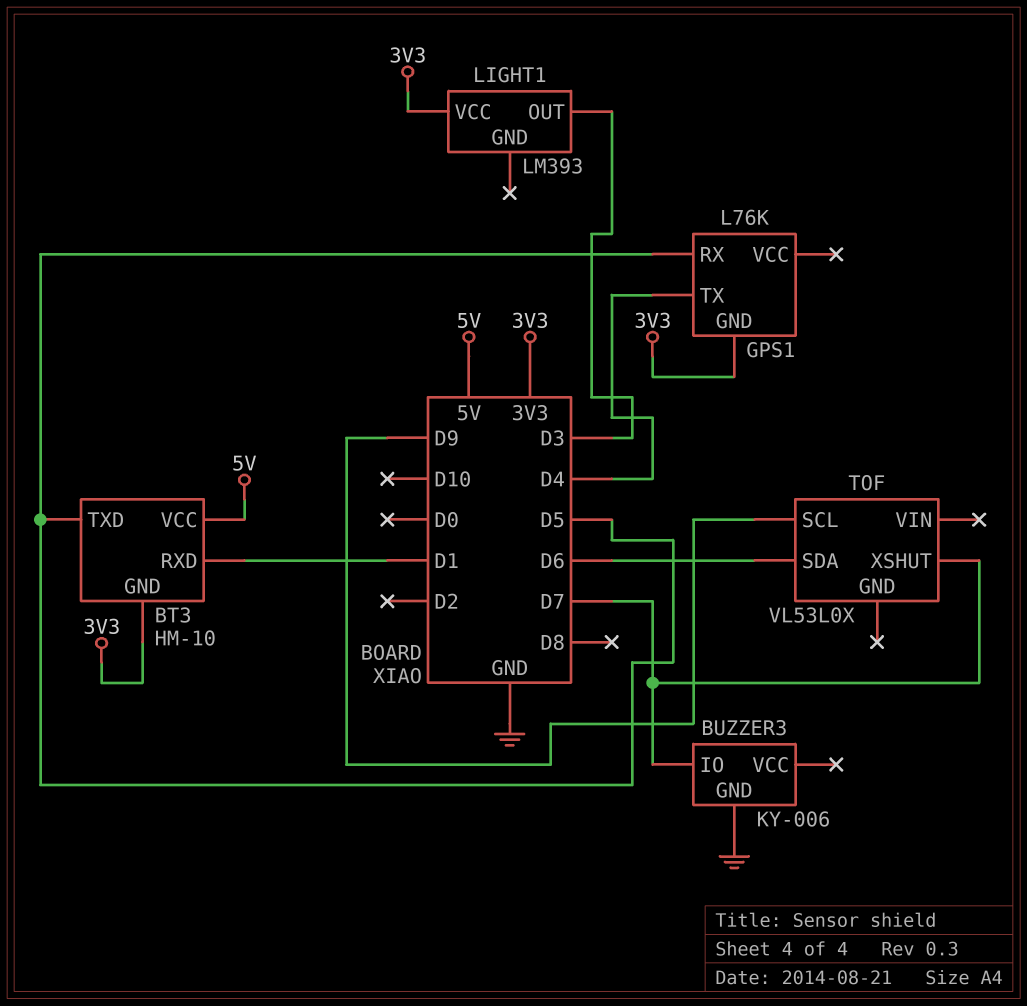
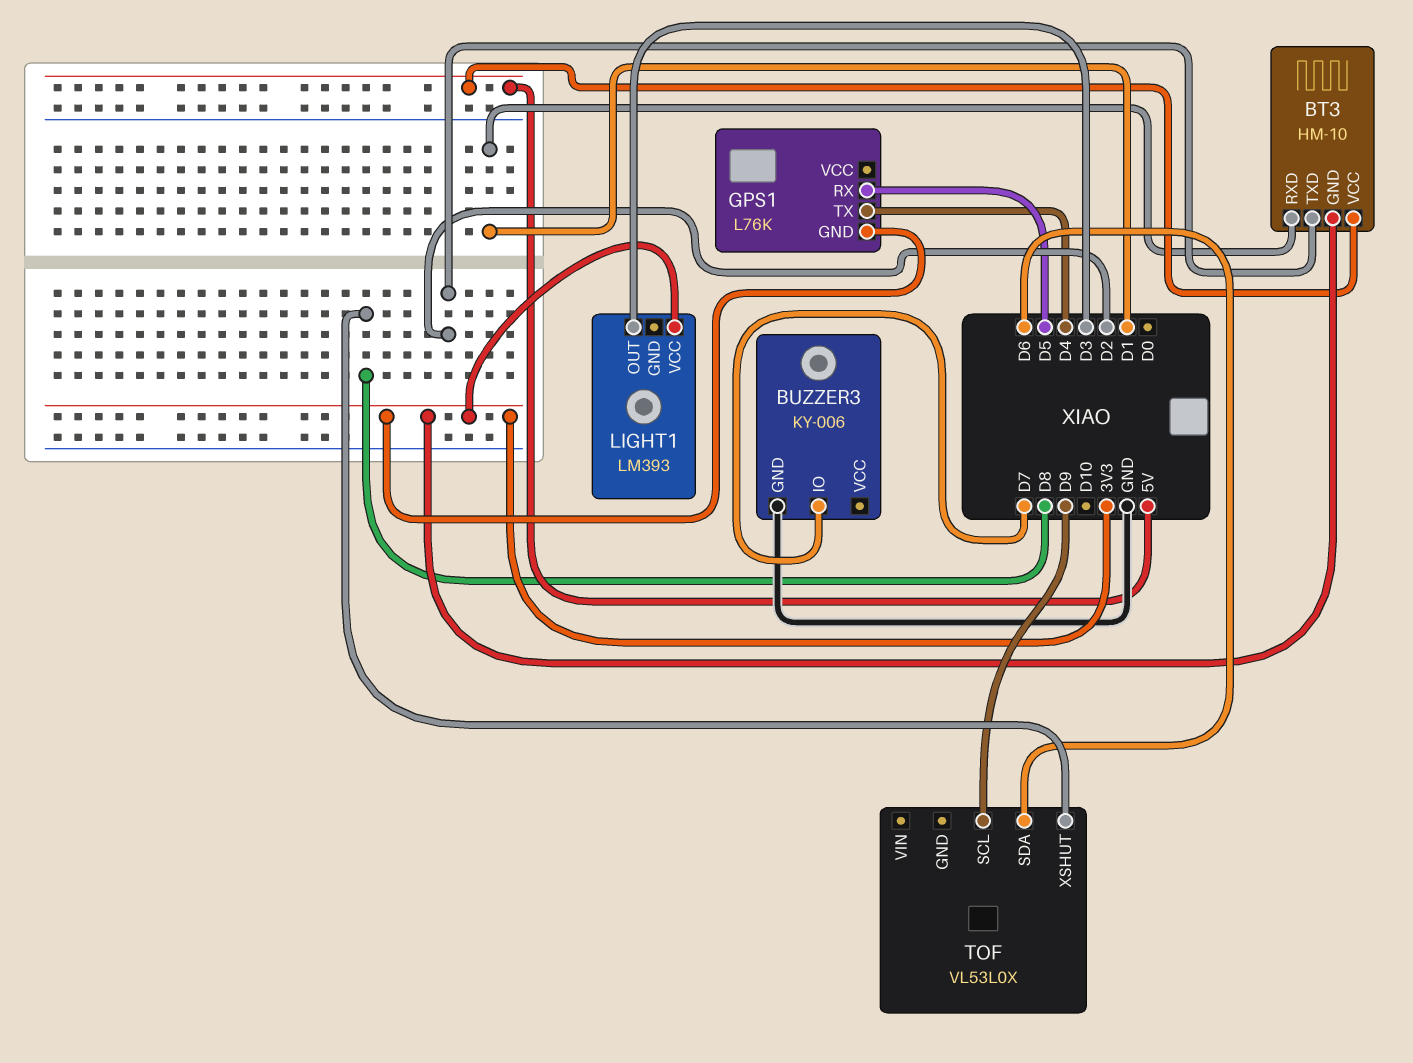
BT3 pin TXD: D5 -> D2
TOF pin XSHUT: D7 -> D8

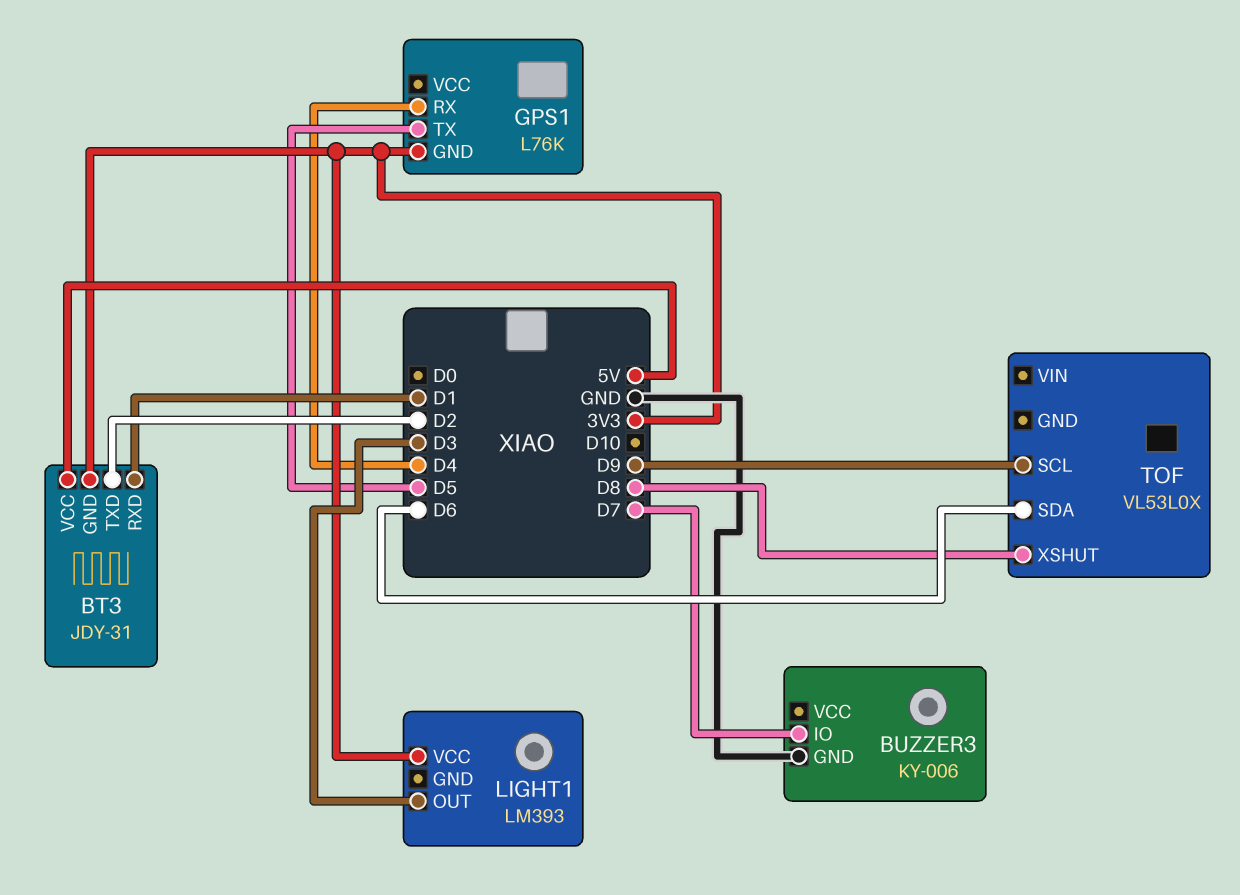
BT3: HM-10 -> JDY-31
GPS1 pin RX: D5 -> D4
GPS1 pin TX: D4 -> D5

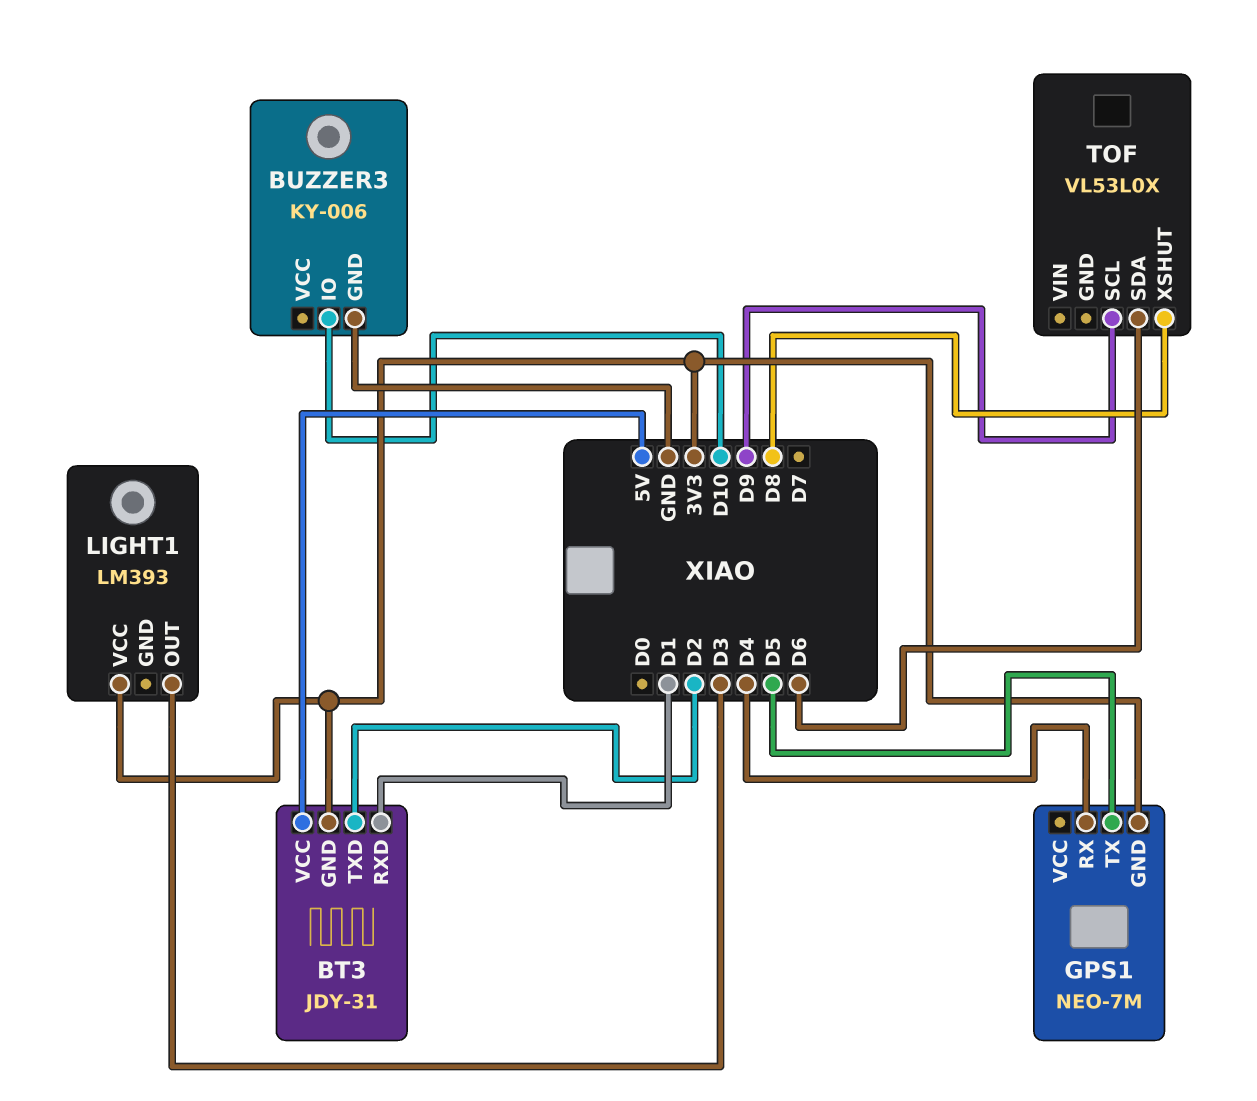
BUZZER3 pin IO: D7 -> D10
GPS1: L76K -> NEO-7M

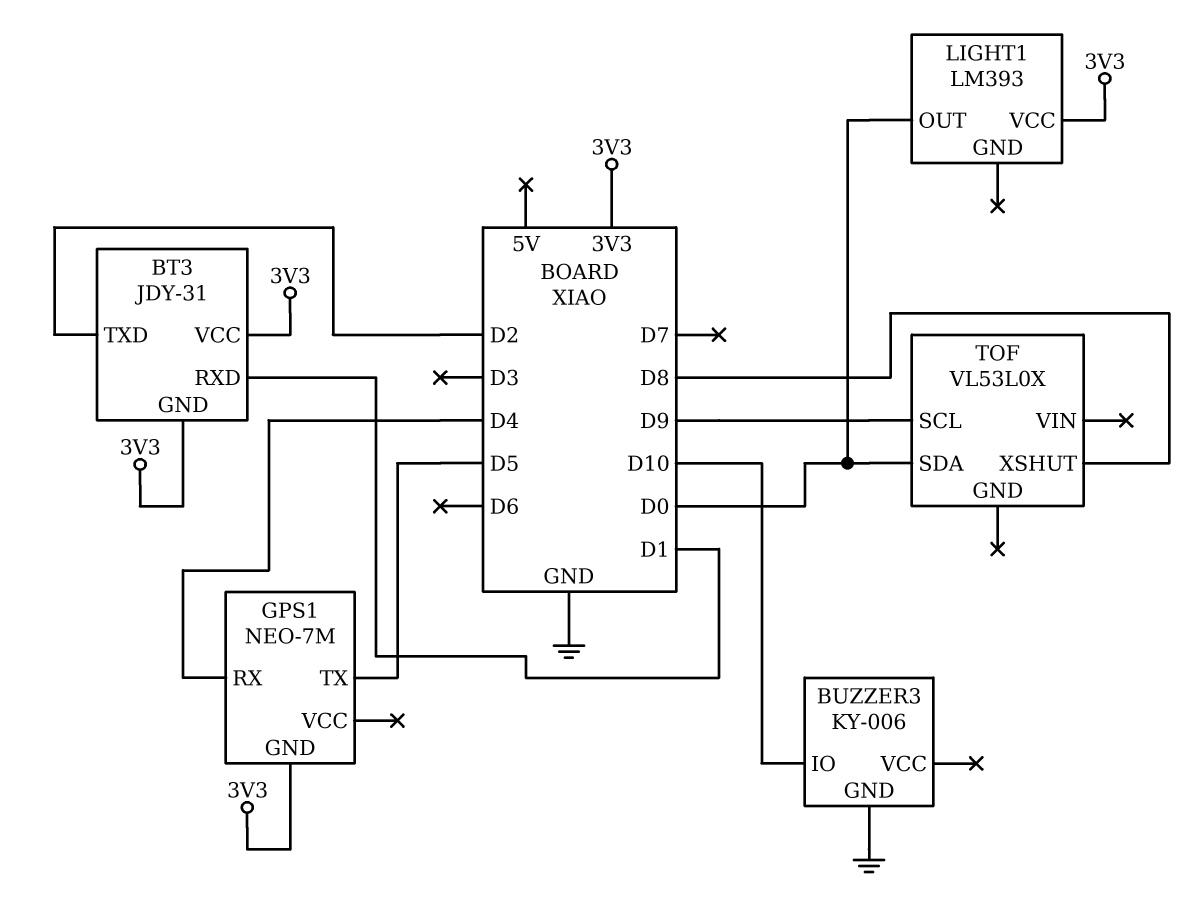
BT3 pin VCC: 5V -> 3V3
LIGHT1 pin OUT: D3 -> D0
TOF pin SDA: D6 -> D0

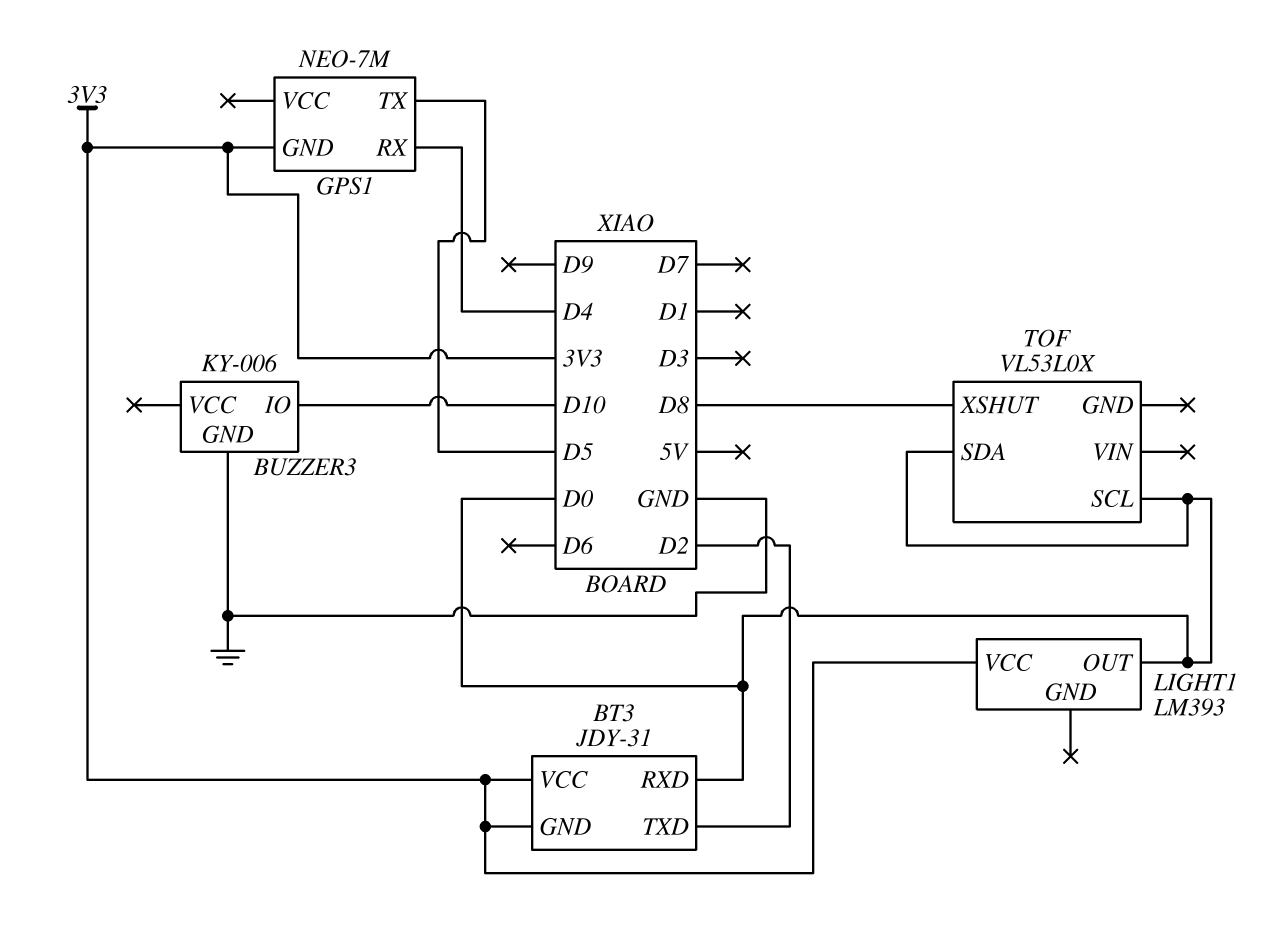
BT3 pin RXD: D1 -> D0
TOF pin SCL: D9 -> D0

